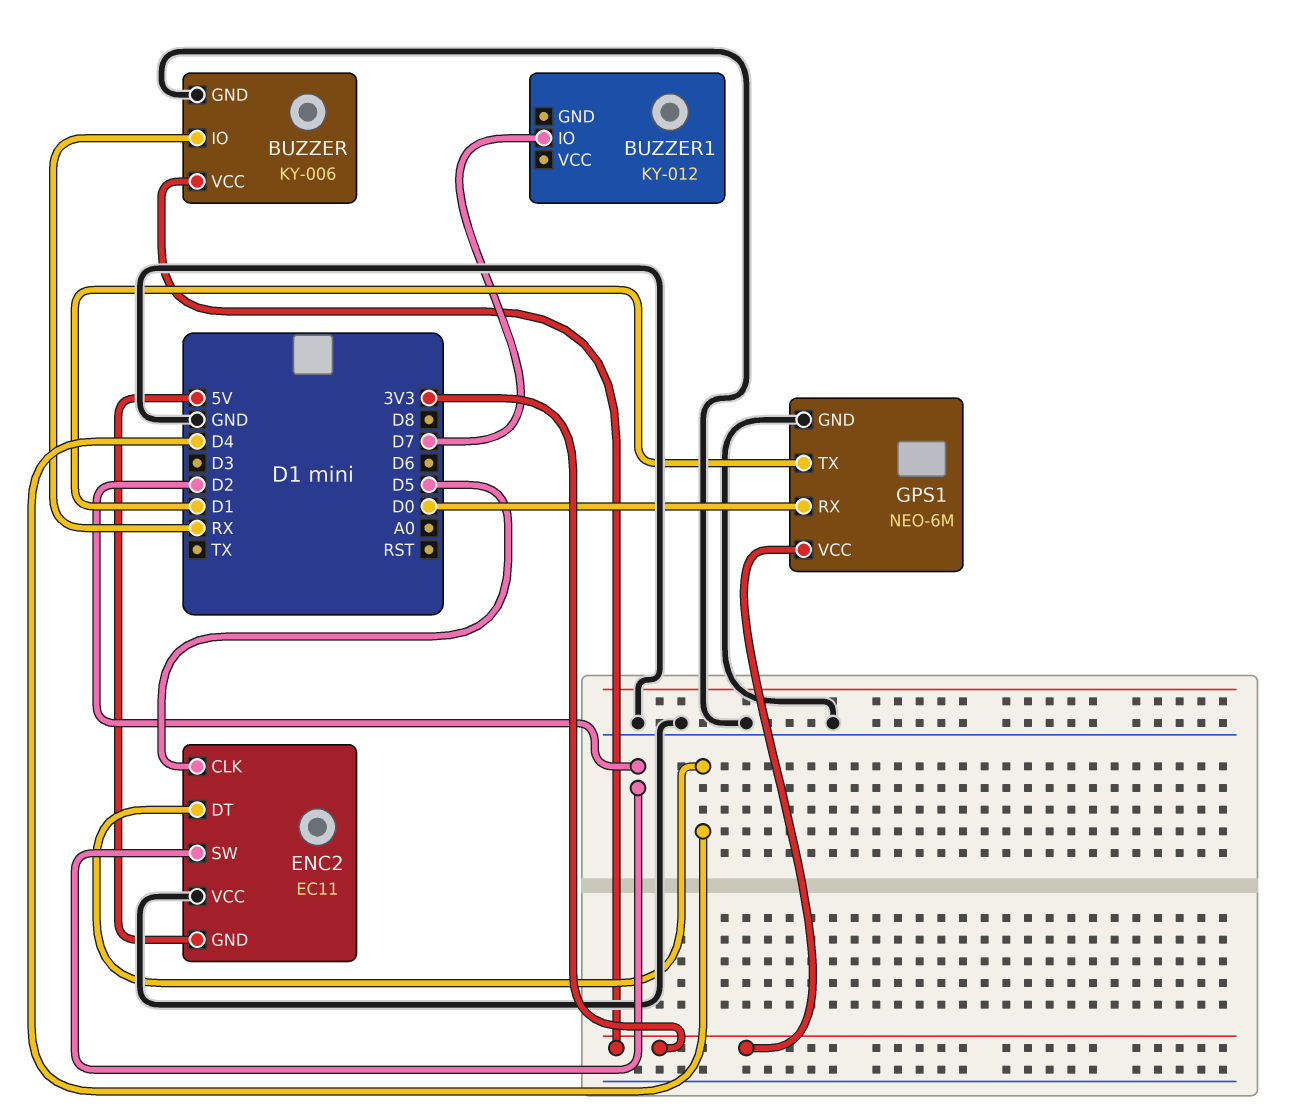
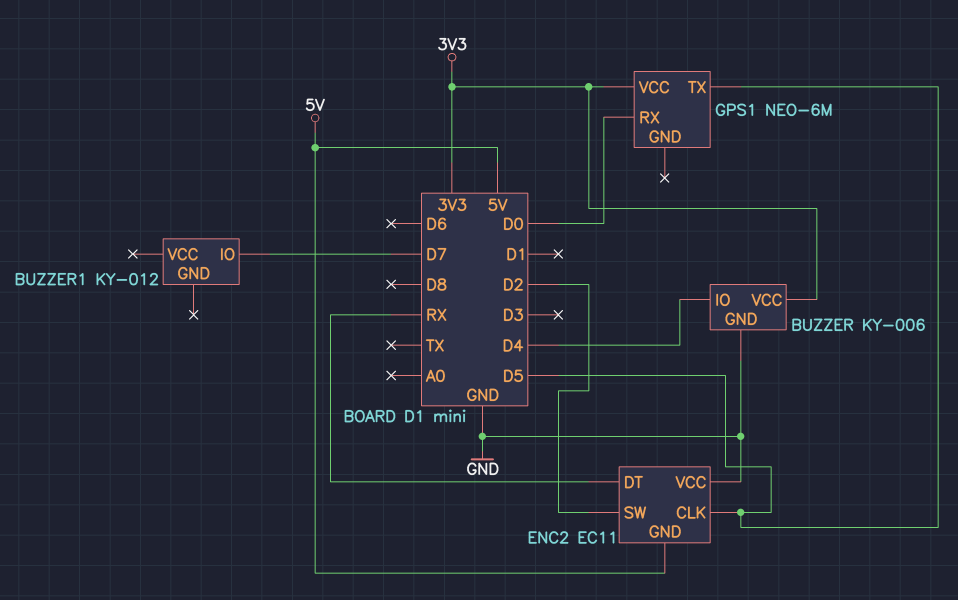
BUZZER pin IO: RX -> D4
ENC2 pin DT: D4 -> RX
GPS1 pin GND: GND -> none
GPS1 pin TX: D1 -> D5

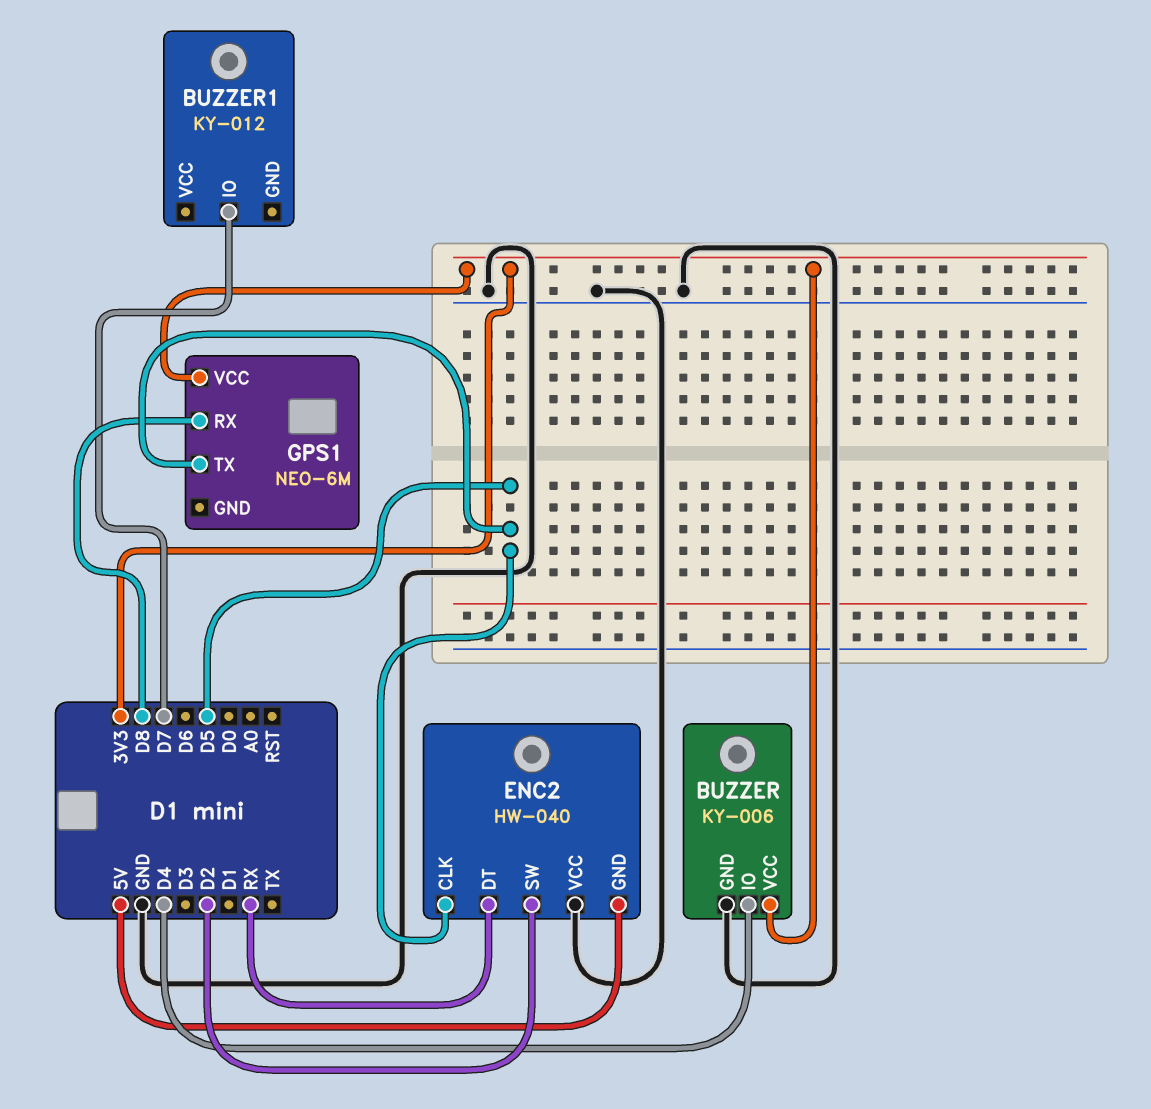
ENC2: EC11 -> HW-040
GPS1 pin RX: D0 -> D8

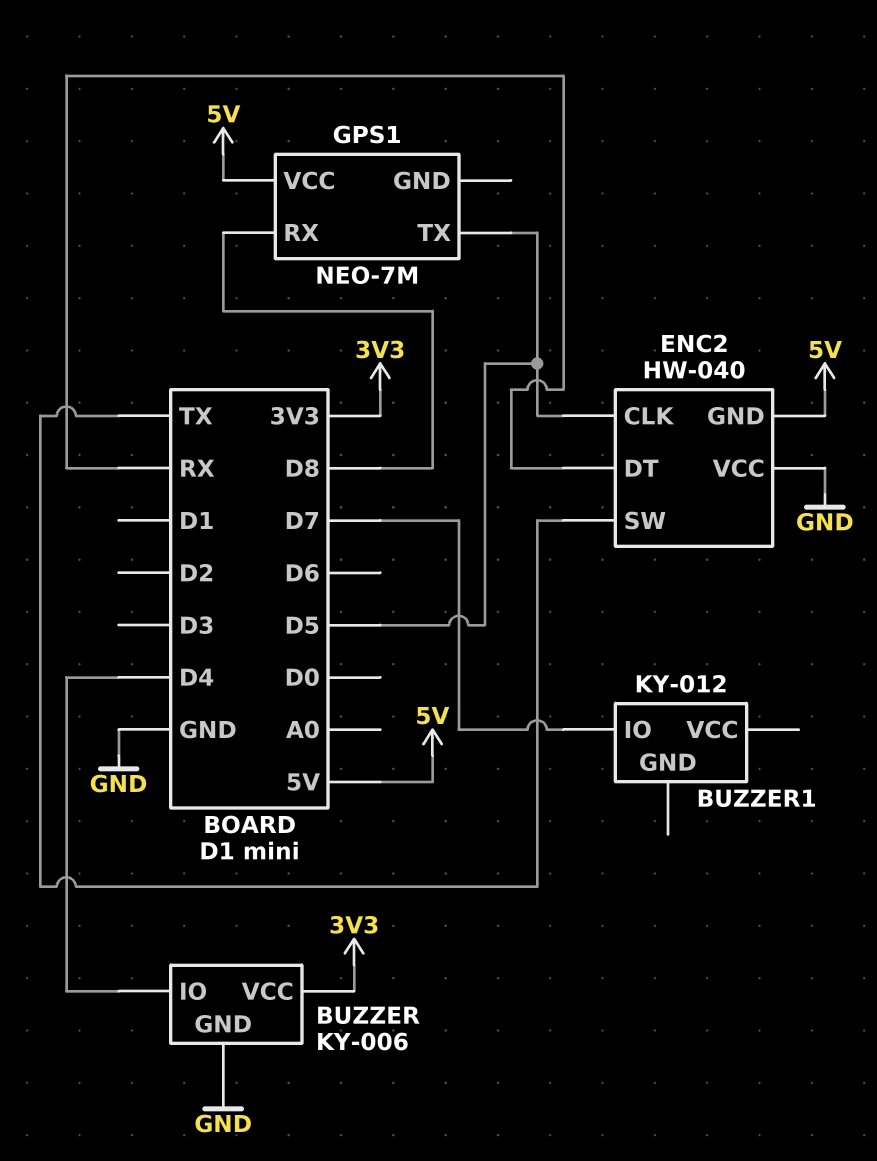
ENC2 pin SW: D2 -> TX
GPS1: NEO-6M -> NEO-7M
GPS1 pin VCC: 3V3 -> 5V

